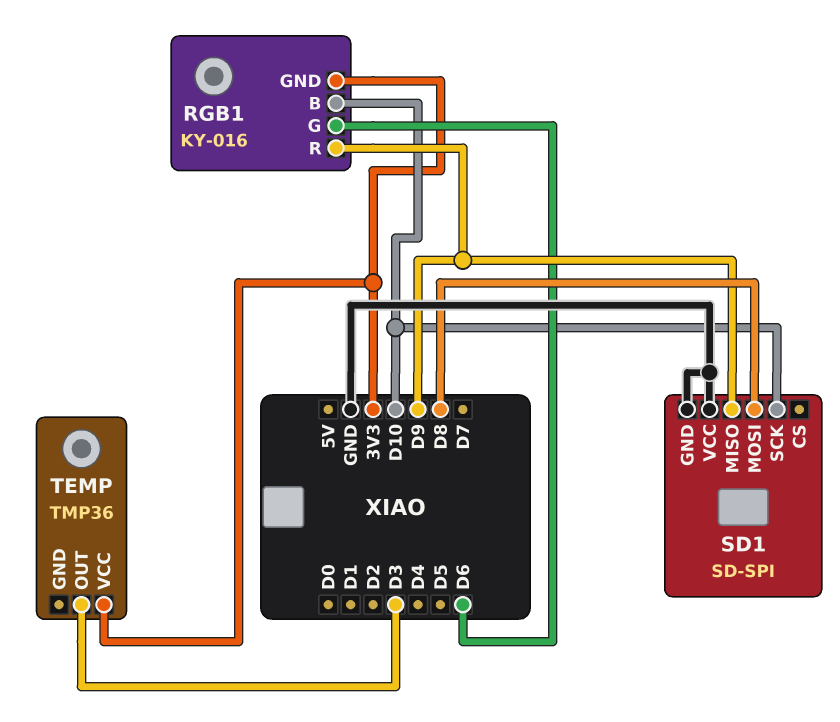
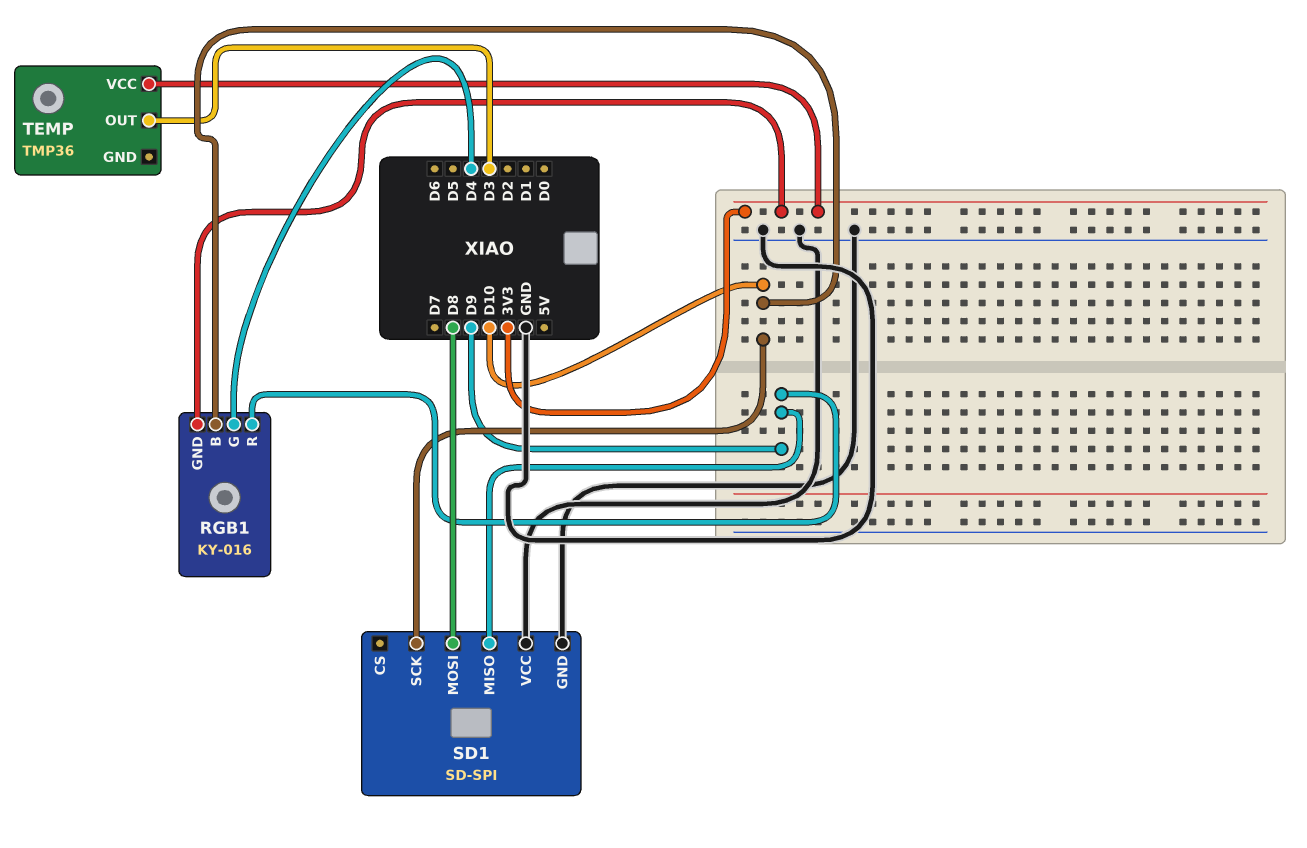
RGB1 pin G: D6 -> D4

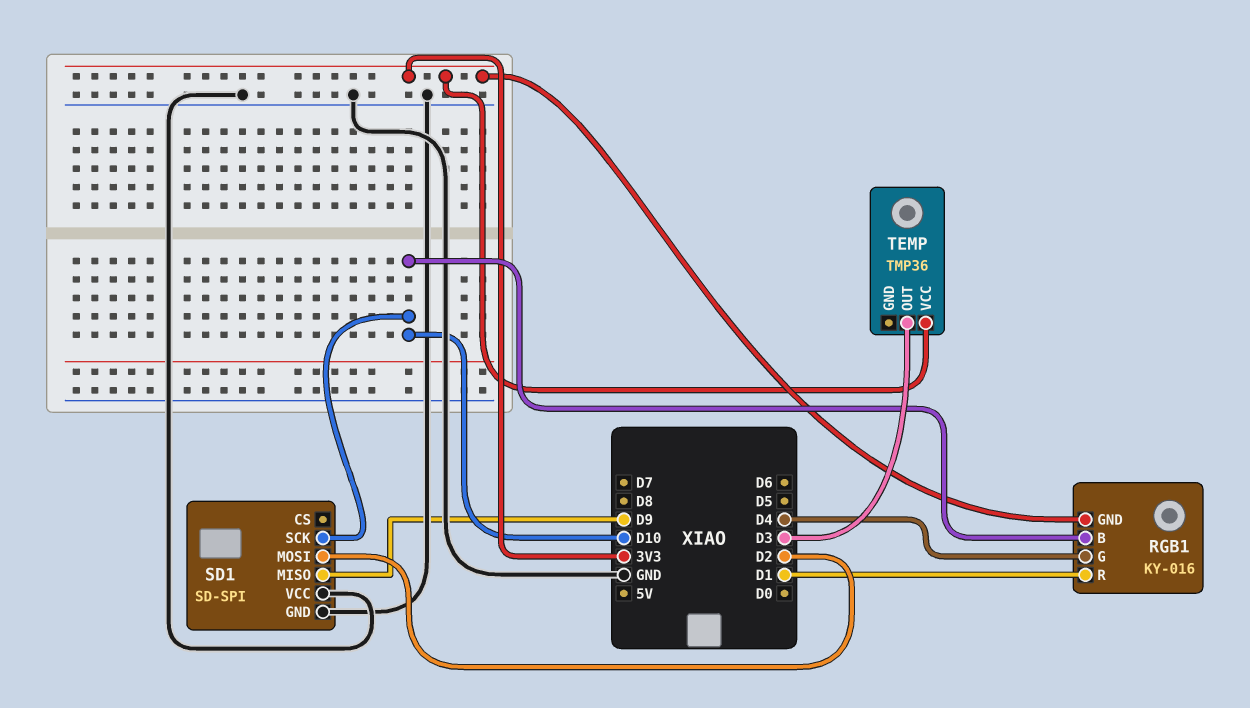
RGB1 pin R: D9 -> D1
SD1 pin MOSI: D8 -> D2

